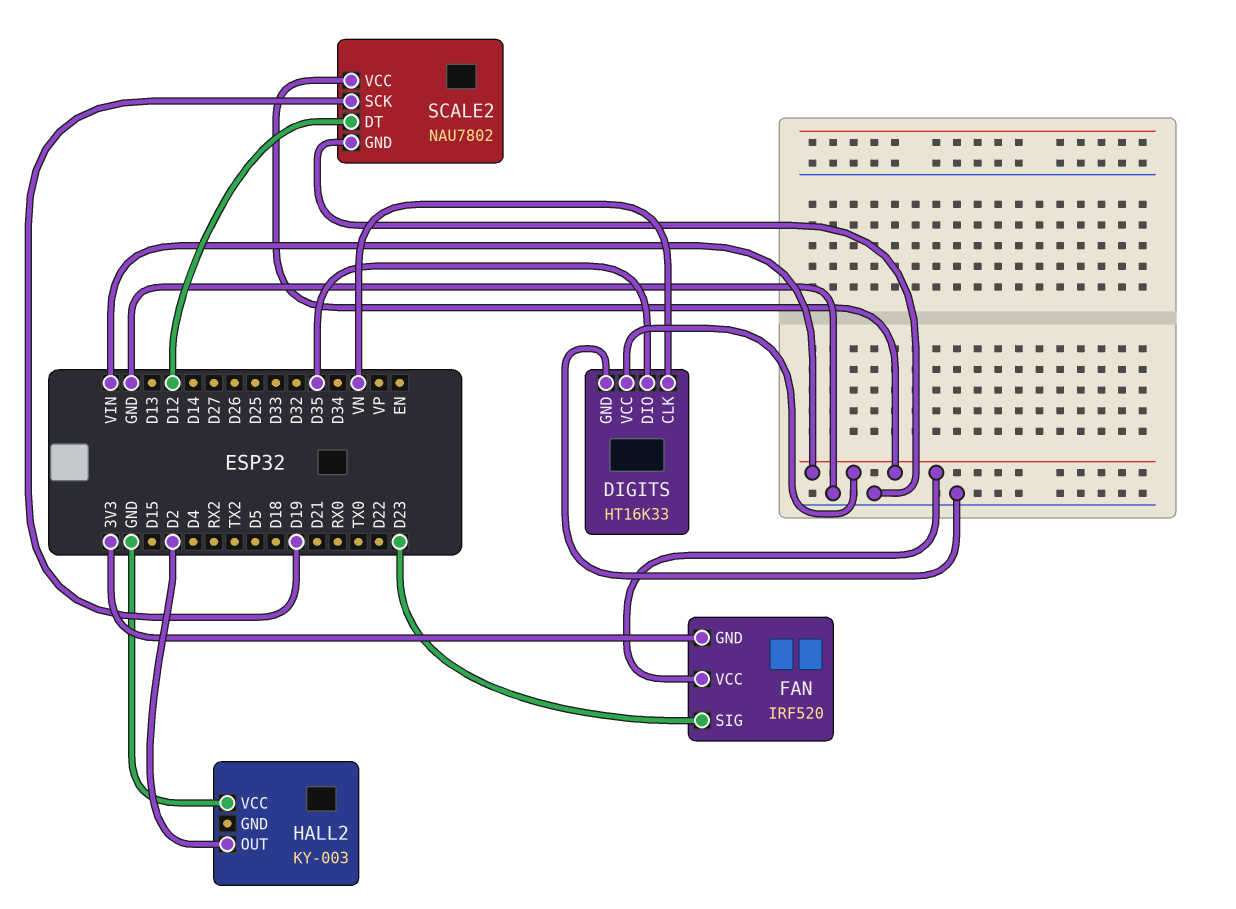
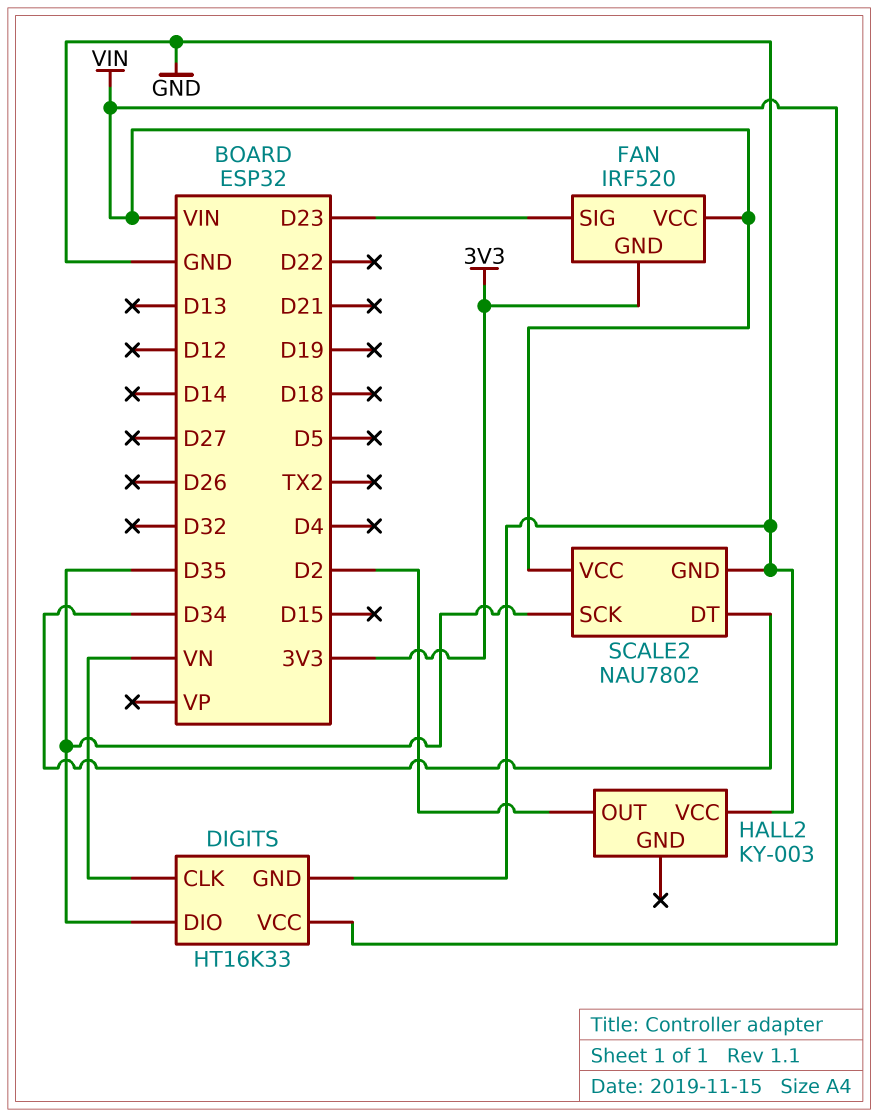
SCALE2 pin DT: D12 -> D34
SCALE2 pin SCK: D19 -> D35

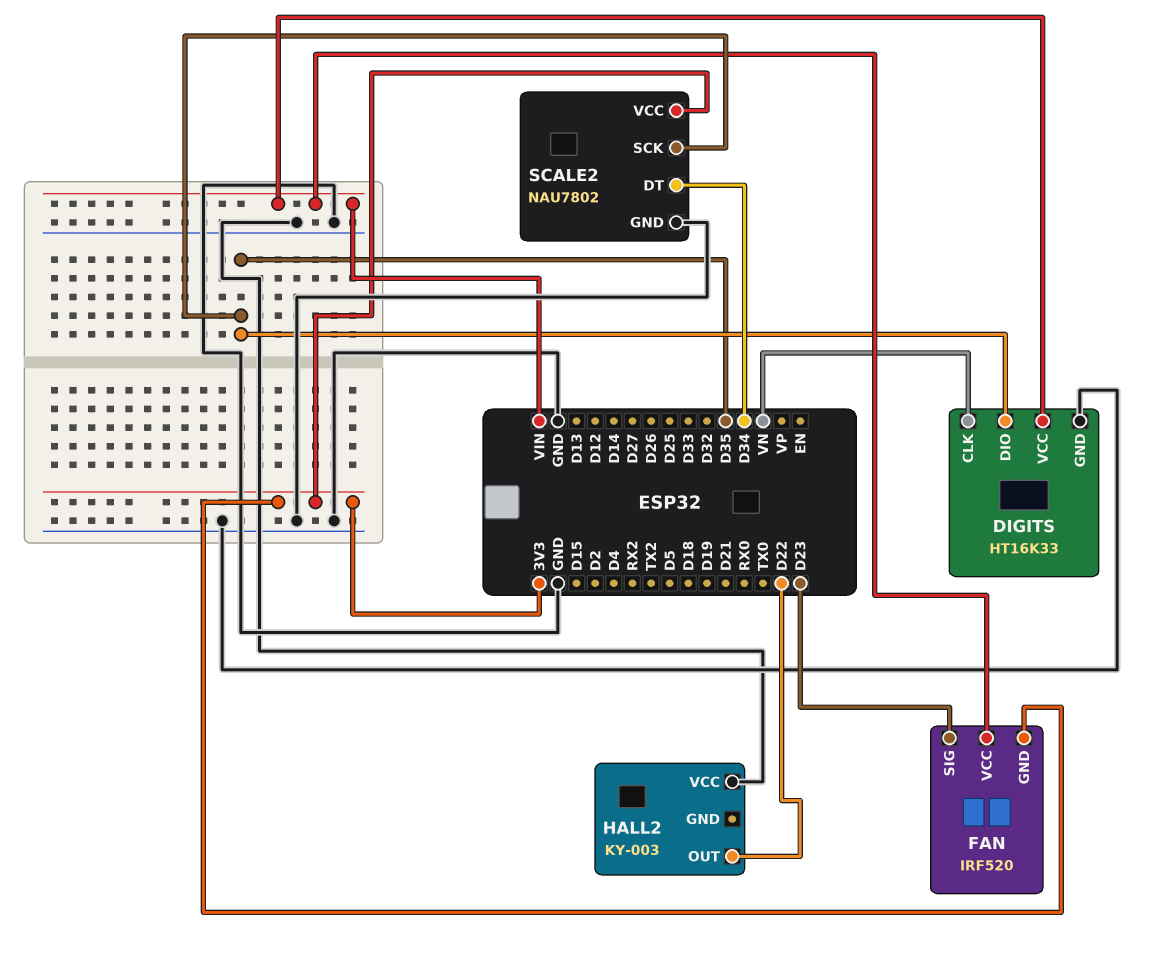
HALL2 pin OUT: D2 -> D22
SCALE2 pin VCC: VIN -> 3V3

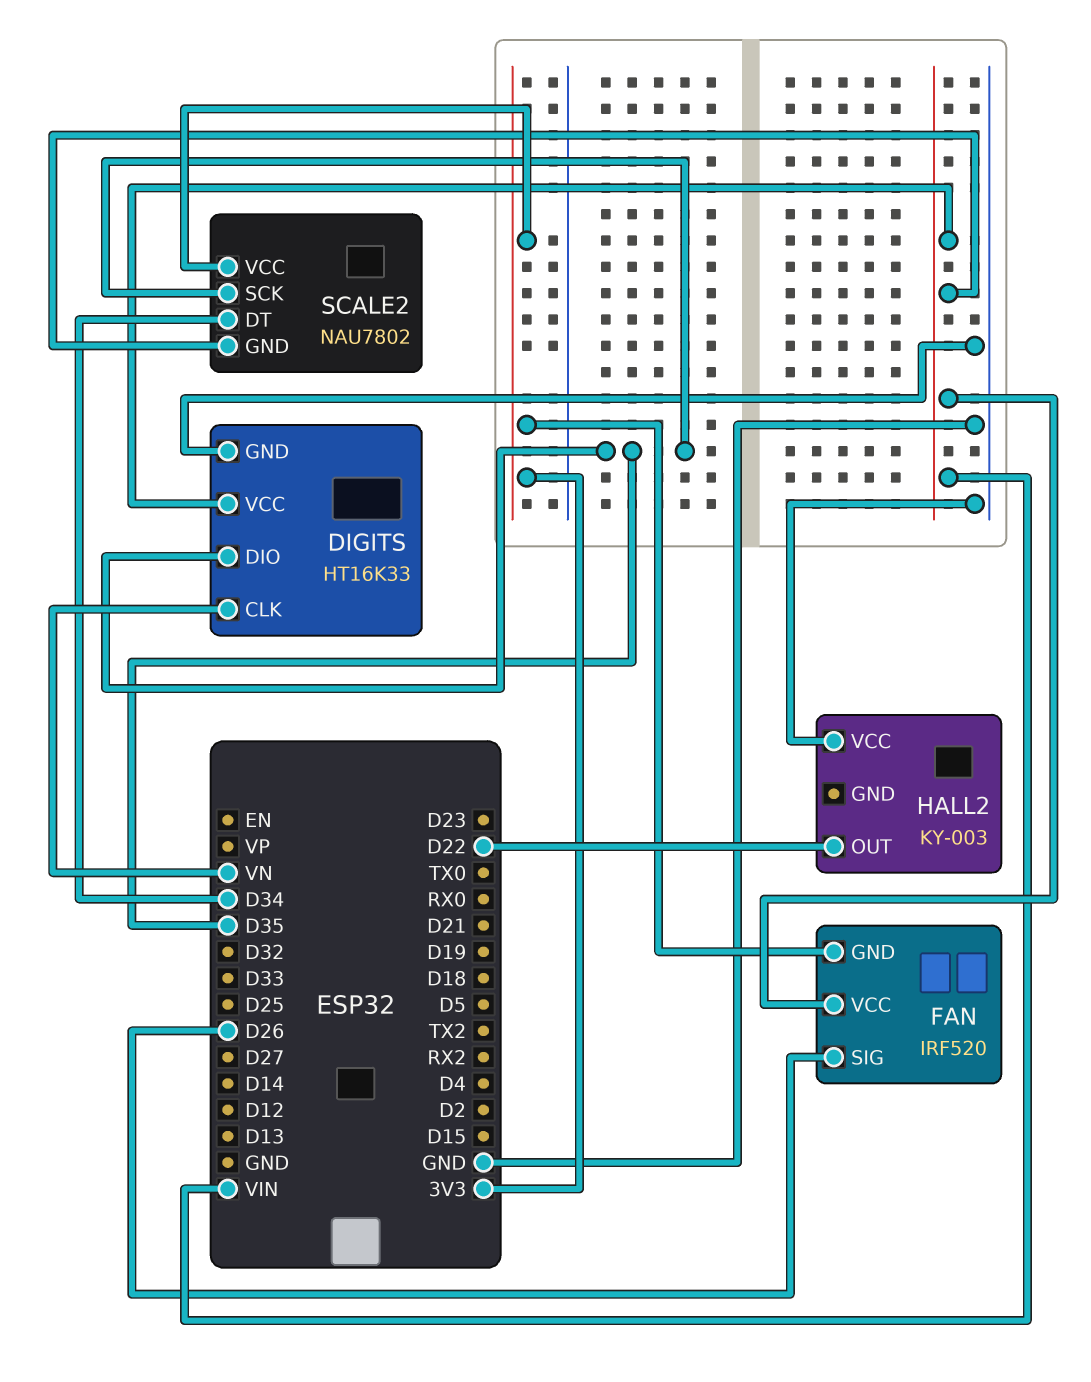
FAN pin SIG: D23 -> D26
SCALE2 pin GND: GND -> VIN

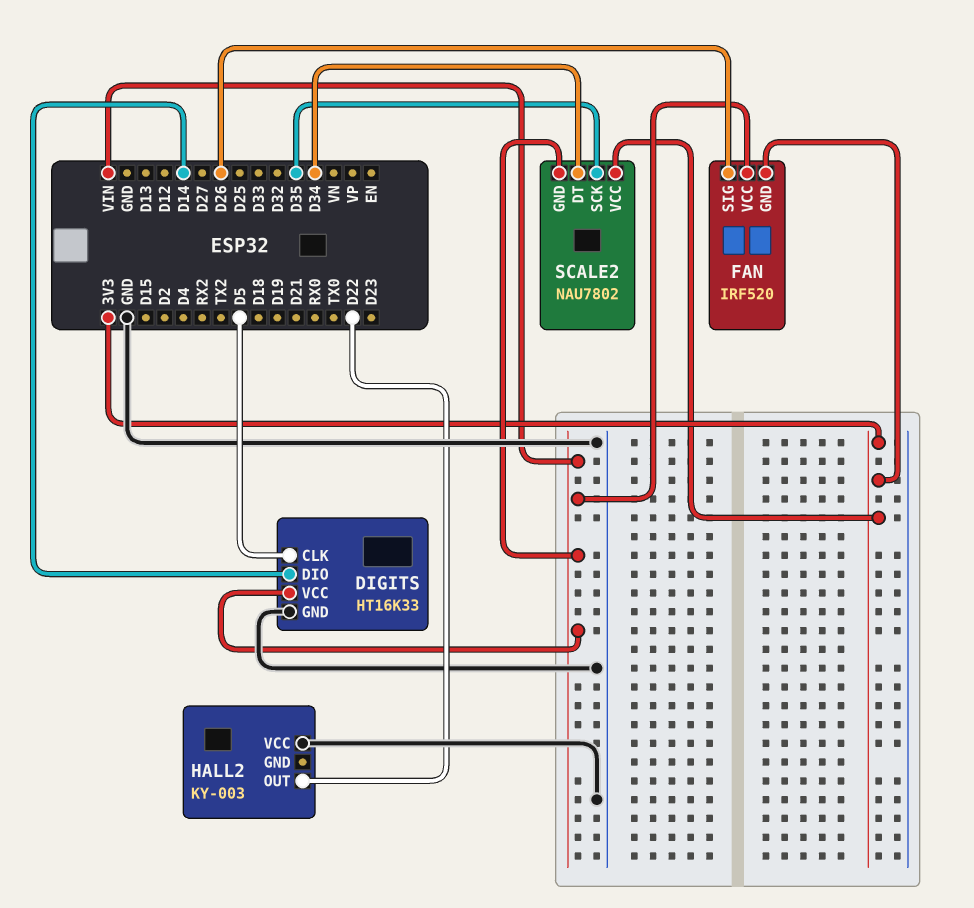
DIGITS pin CLK: VN -> D5
DIGITS pin DIO: D35 -> D14

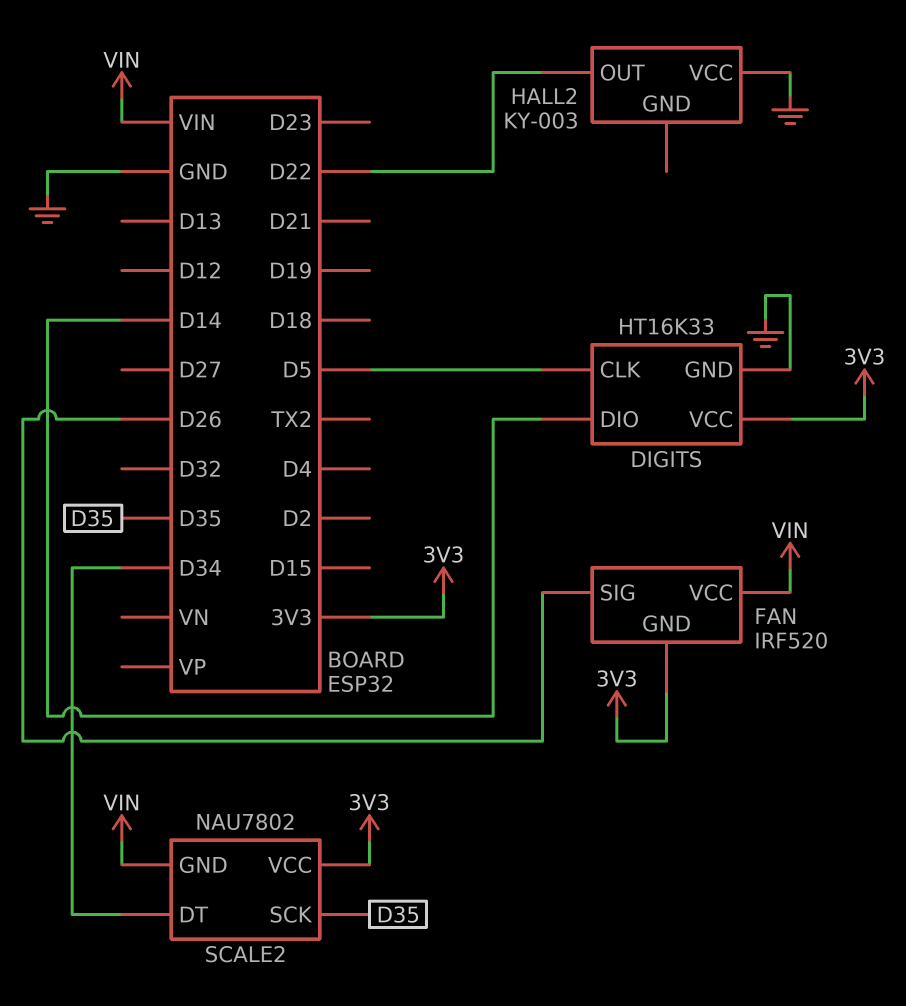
DIGITS pin VCC: VIN -> 3V3

